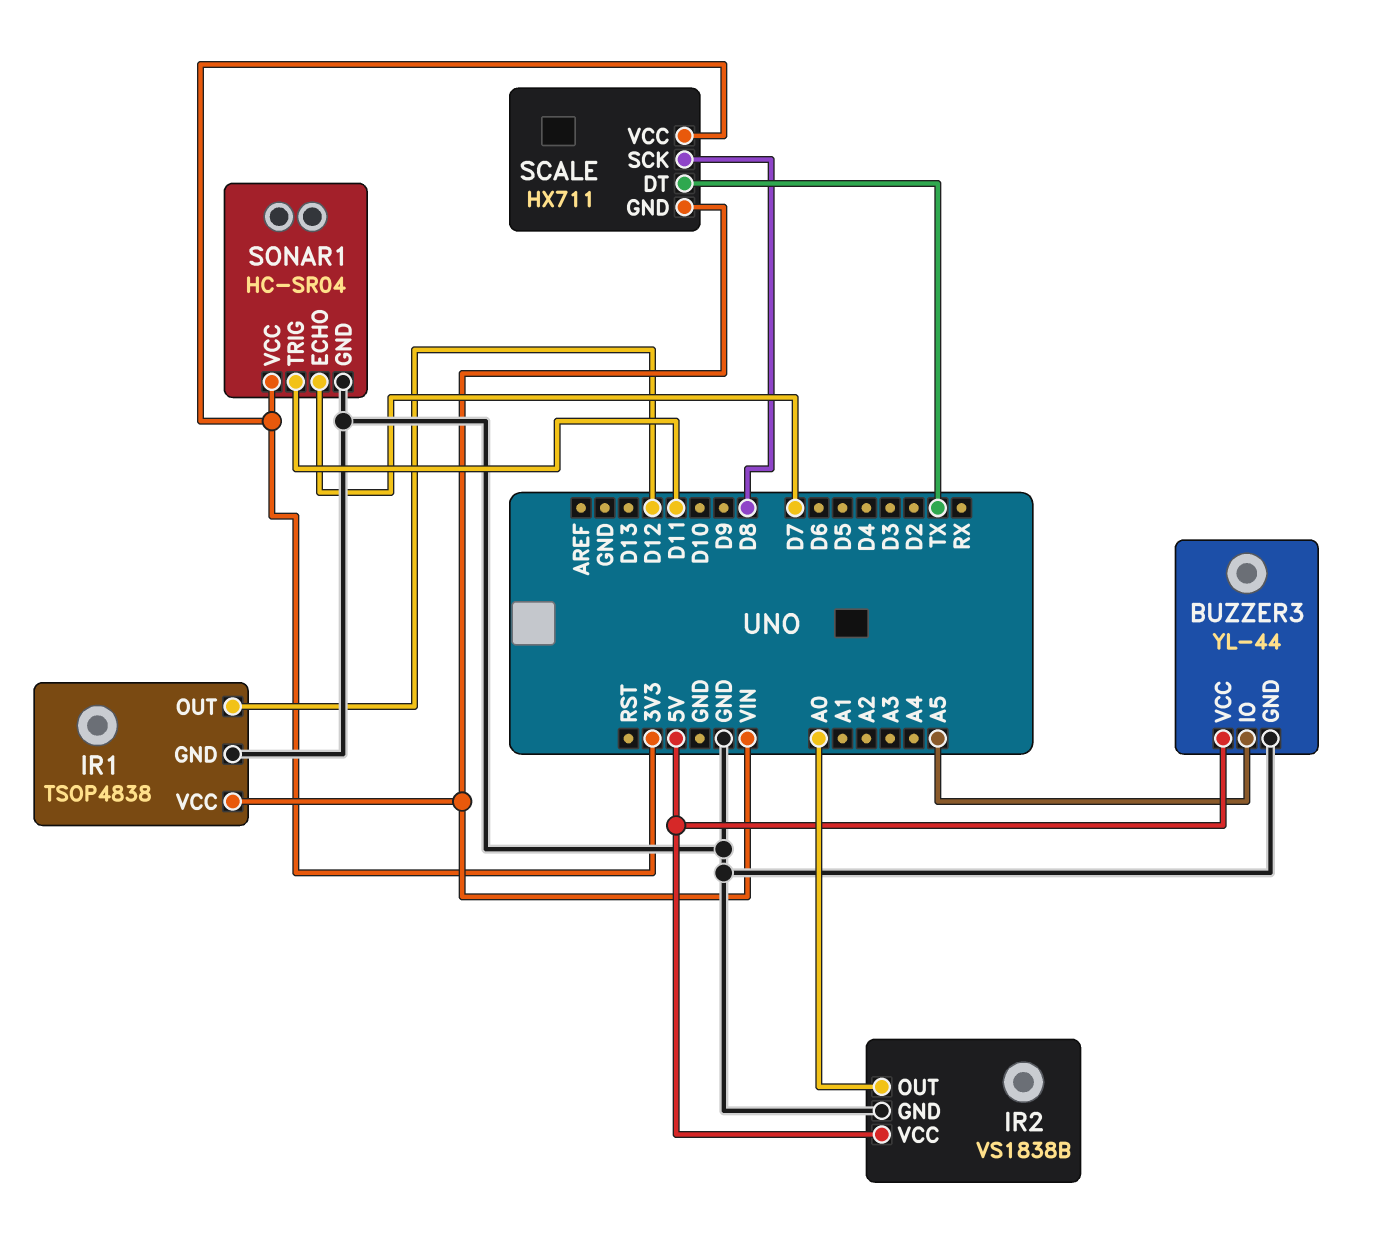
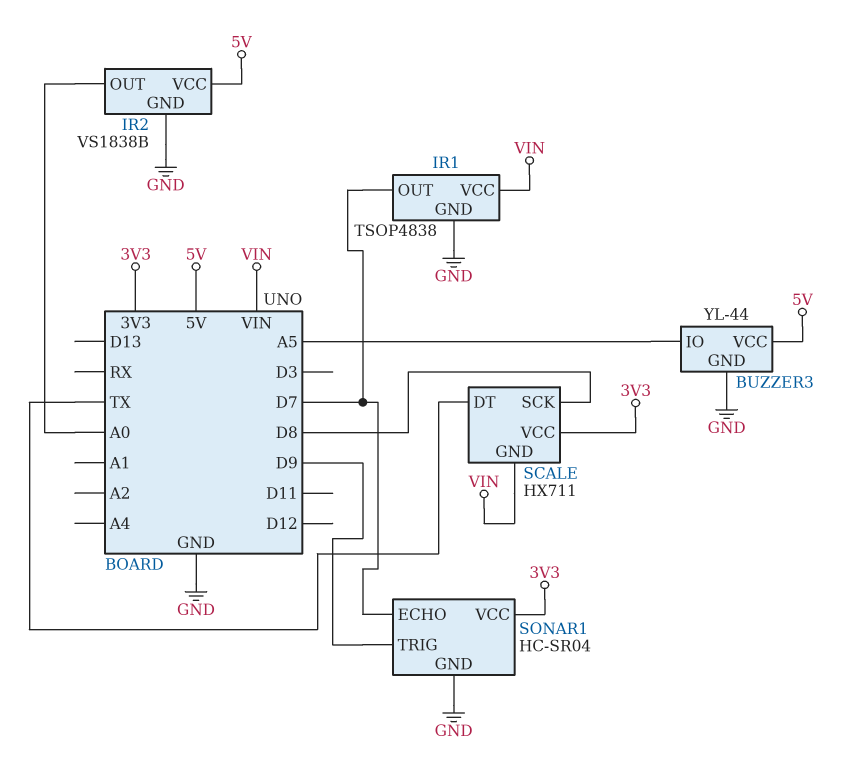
IR1 pin OUT: D12 -> D7
SONAR1 pin TRIG: D11 -> D9

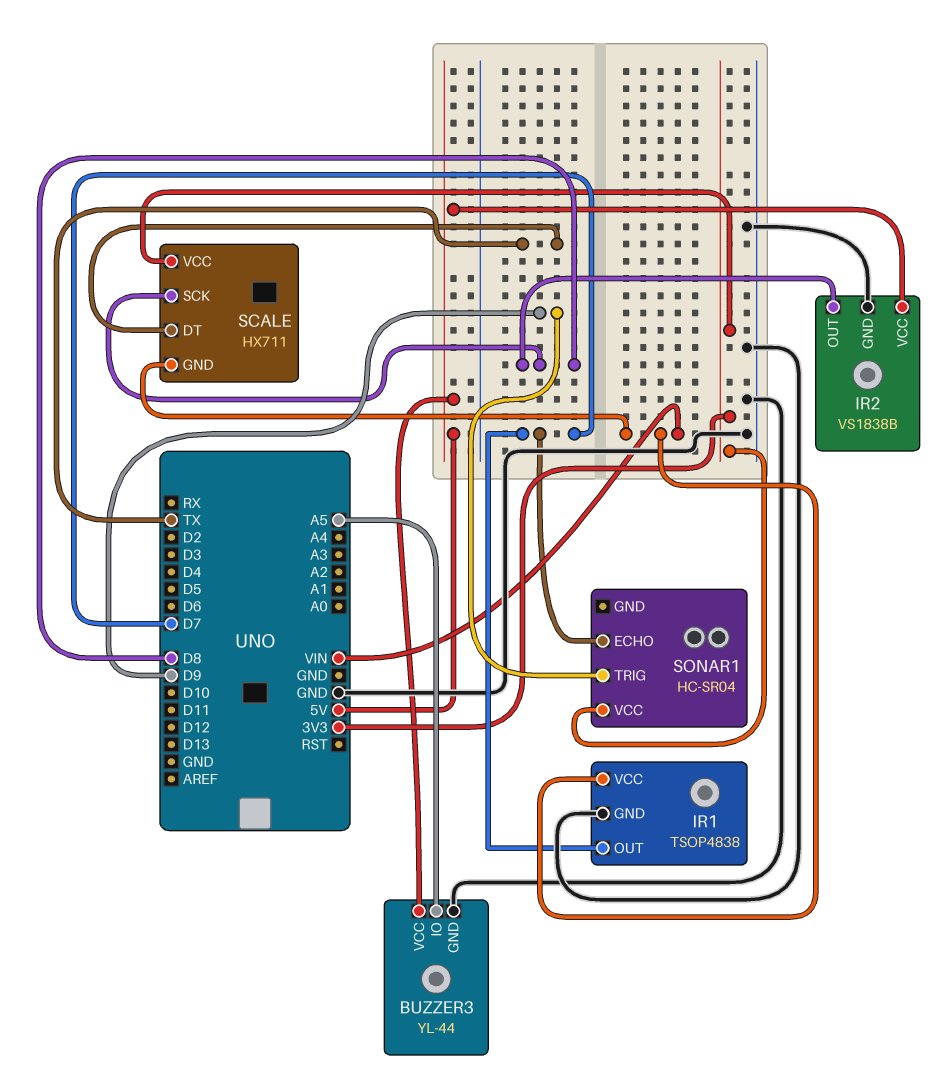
IR2 pin OUT: A0 -> D8
SONAR1 pin GND: GND -> none

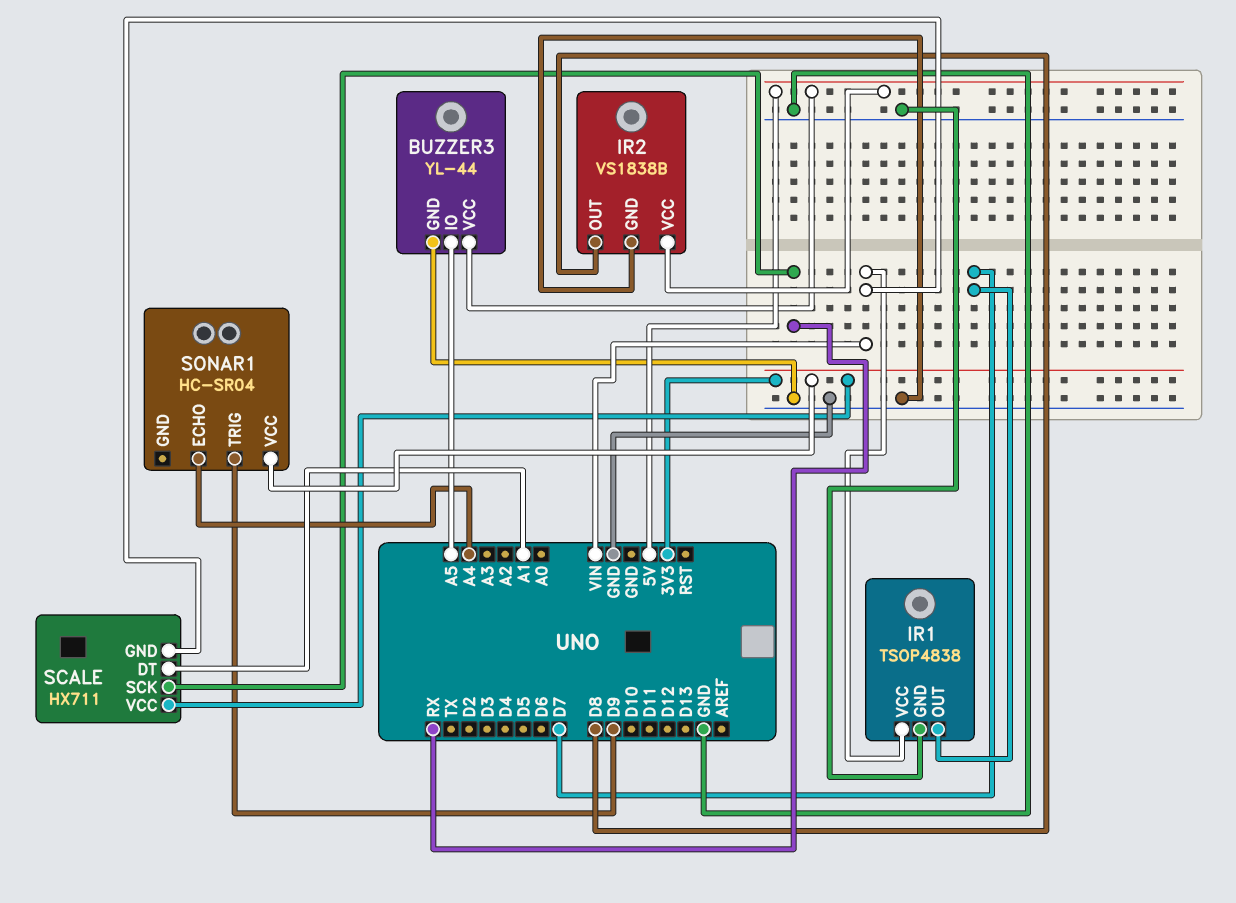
SCALE pin DT: TX -> A1
SCALE pin SCK: D8 -> RX
SONAR1 pin ECHO: D7 -> A4

